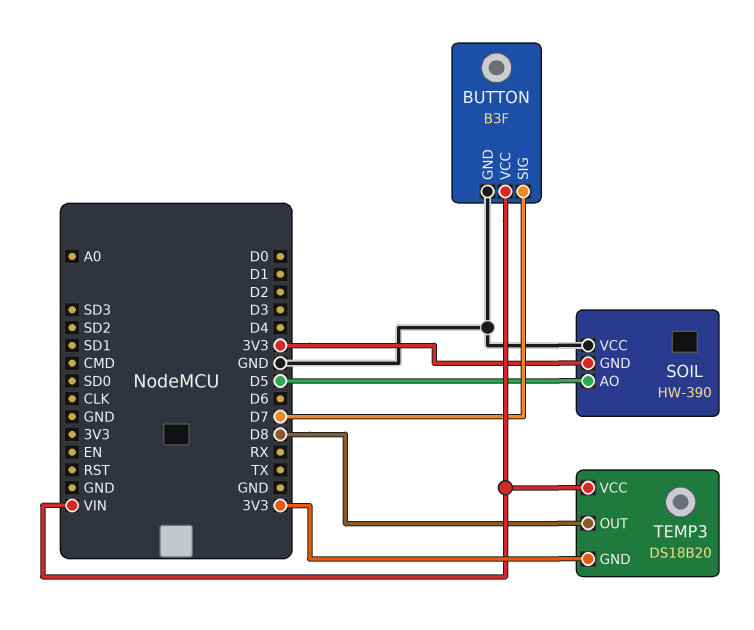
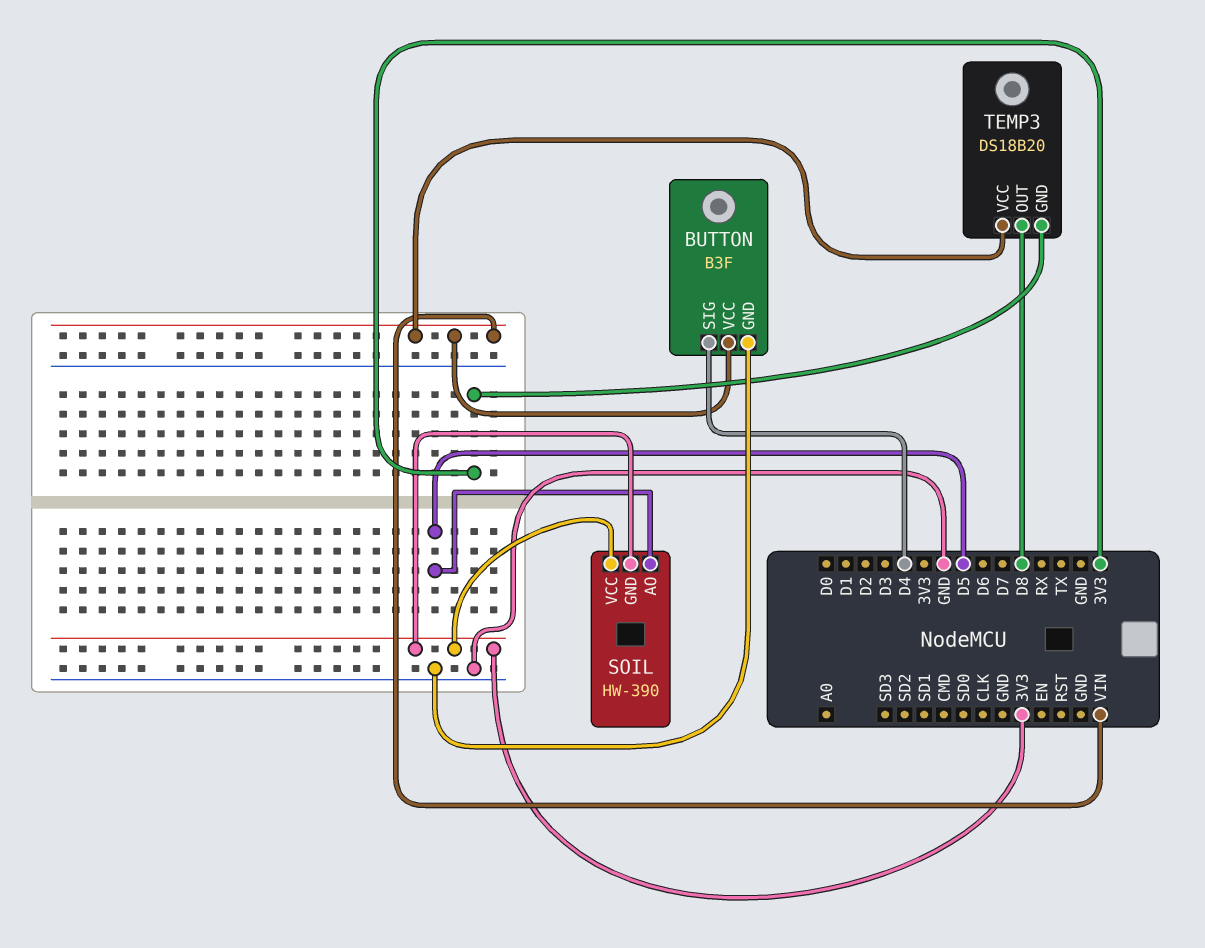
BUTTON pin SIG: D7 -> D4
SOIL pin VCC: GND -> 3V3

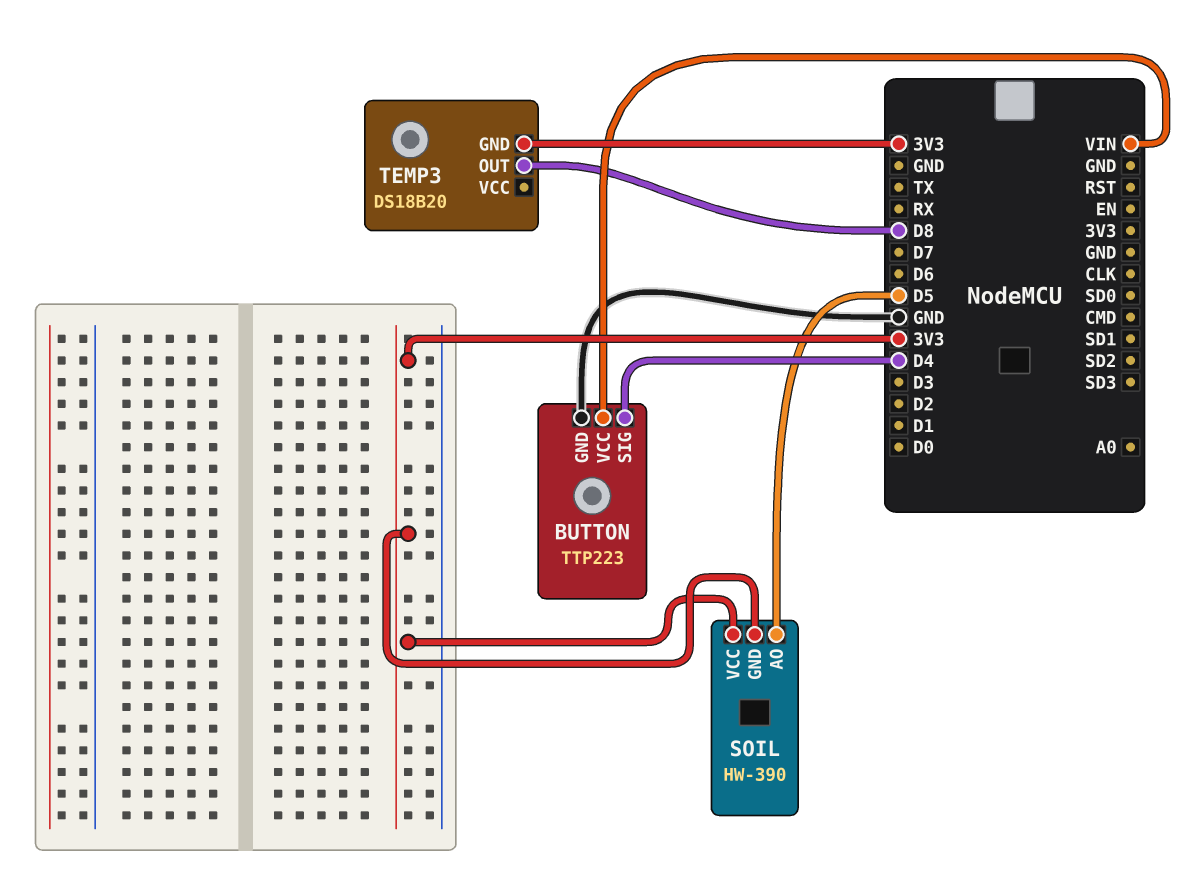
BUTTON: B3F -> TTP223
TEMP3 pin VCC: VIN -> none

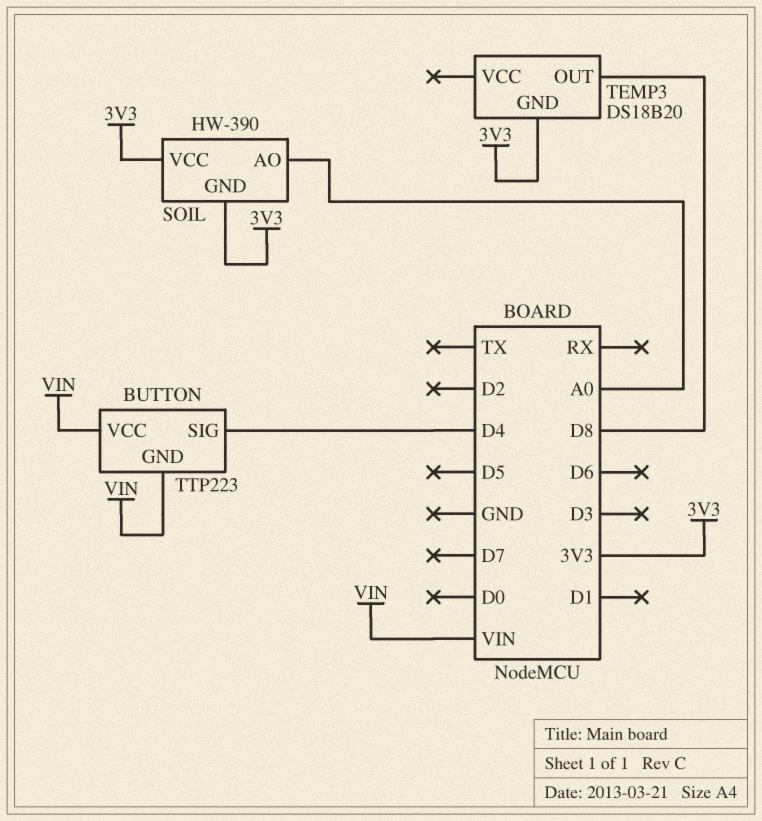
BUTTON pin GND: GND -> VIN
SOIL pin AO: D5 -> A0

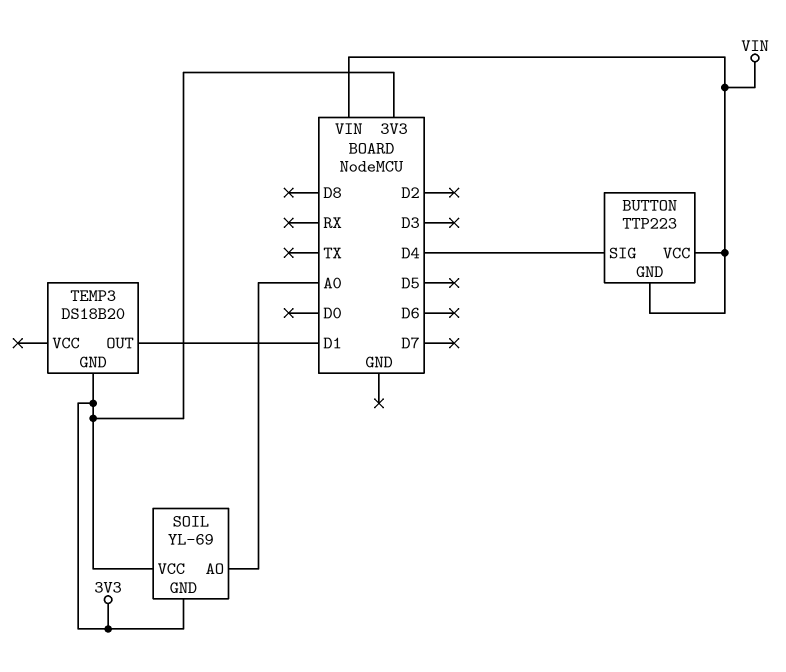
SOIL: HW-390 -> YL-69
TEMP3 pin OUT: D8 -> D1

